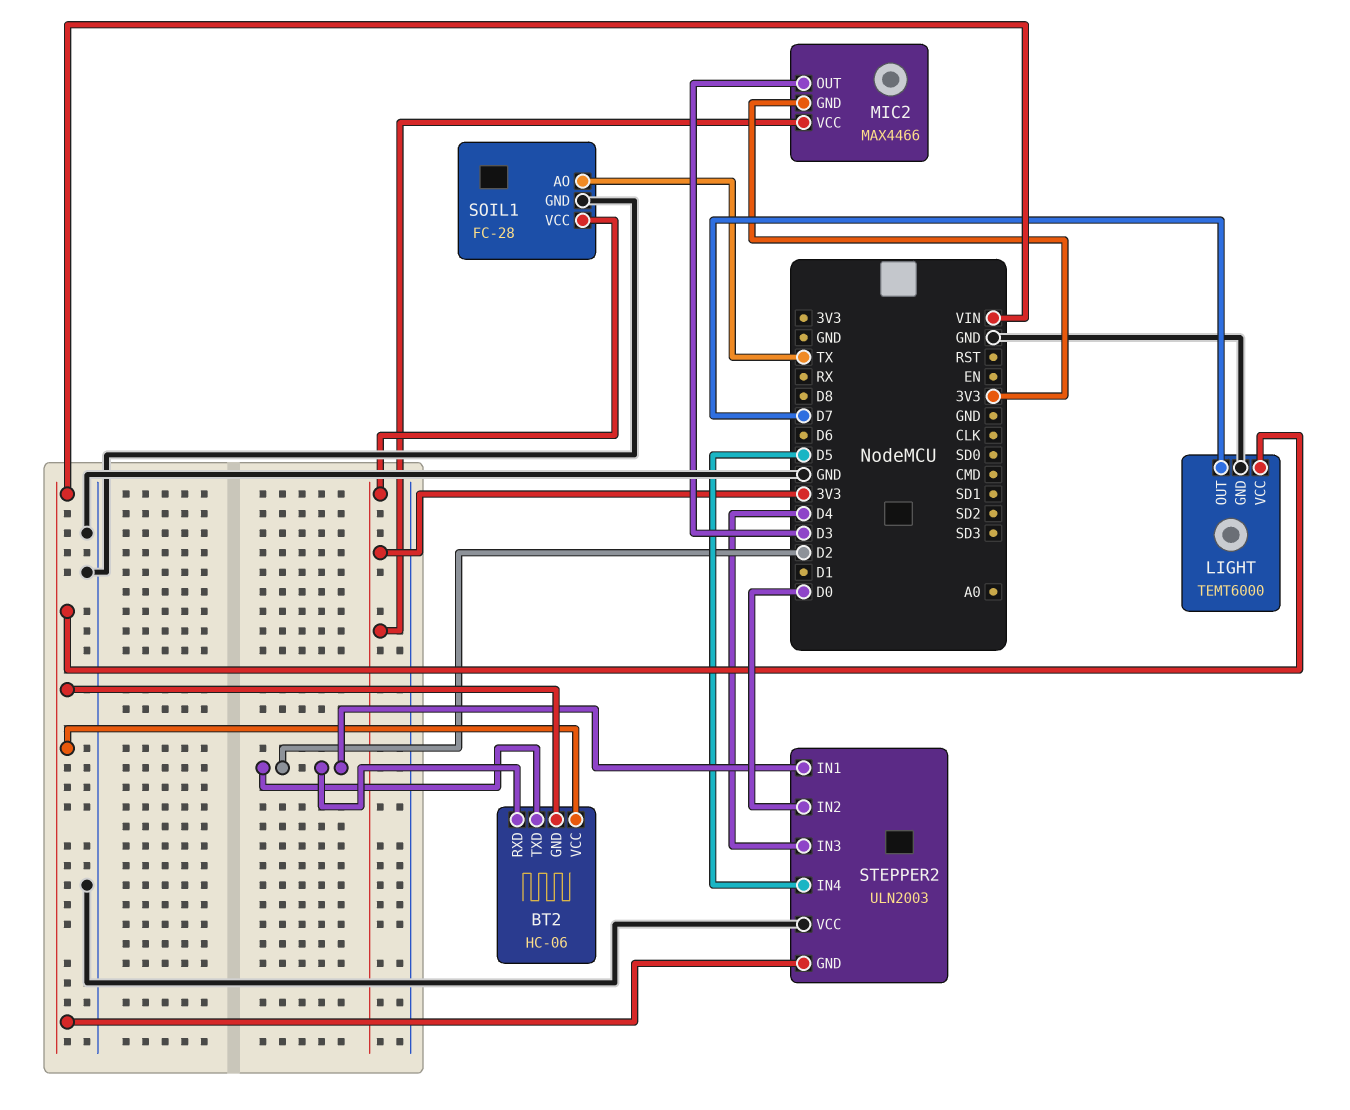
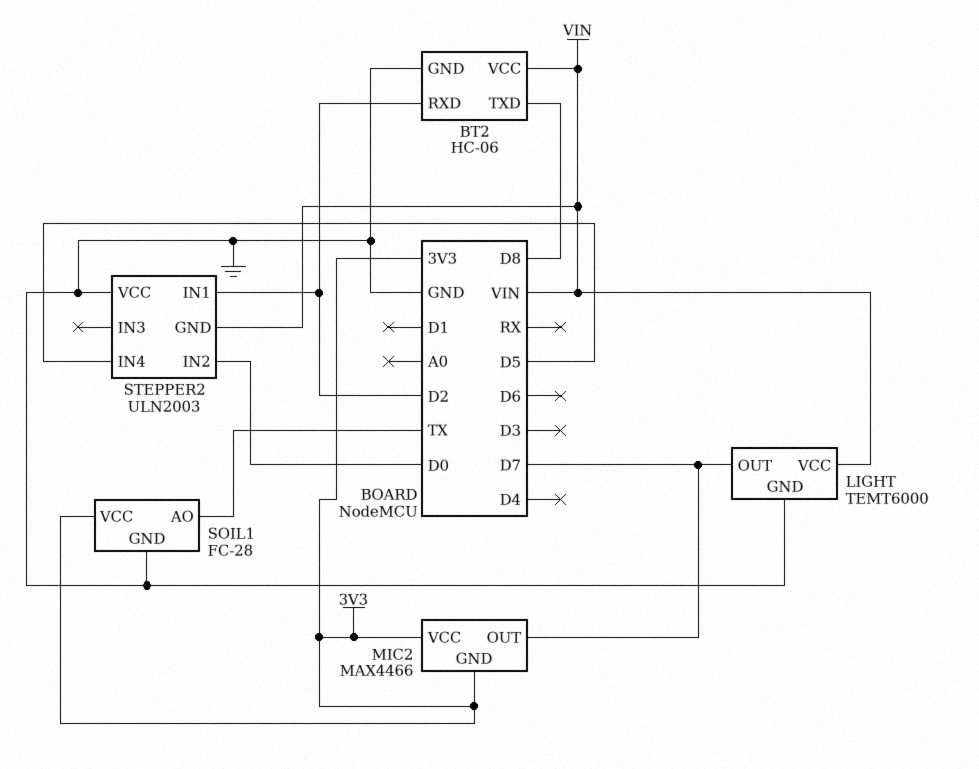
BT2 pin GND: VIN -> GND
BT2 pin TXD: D2 -> D8
MIC2 pin OUT: D3 -> D7
STEPPER2 pin IN3: D4 -> none

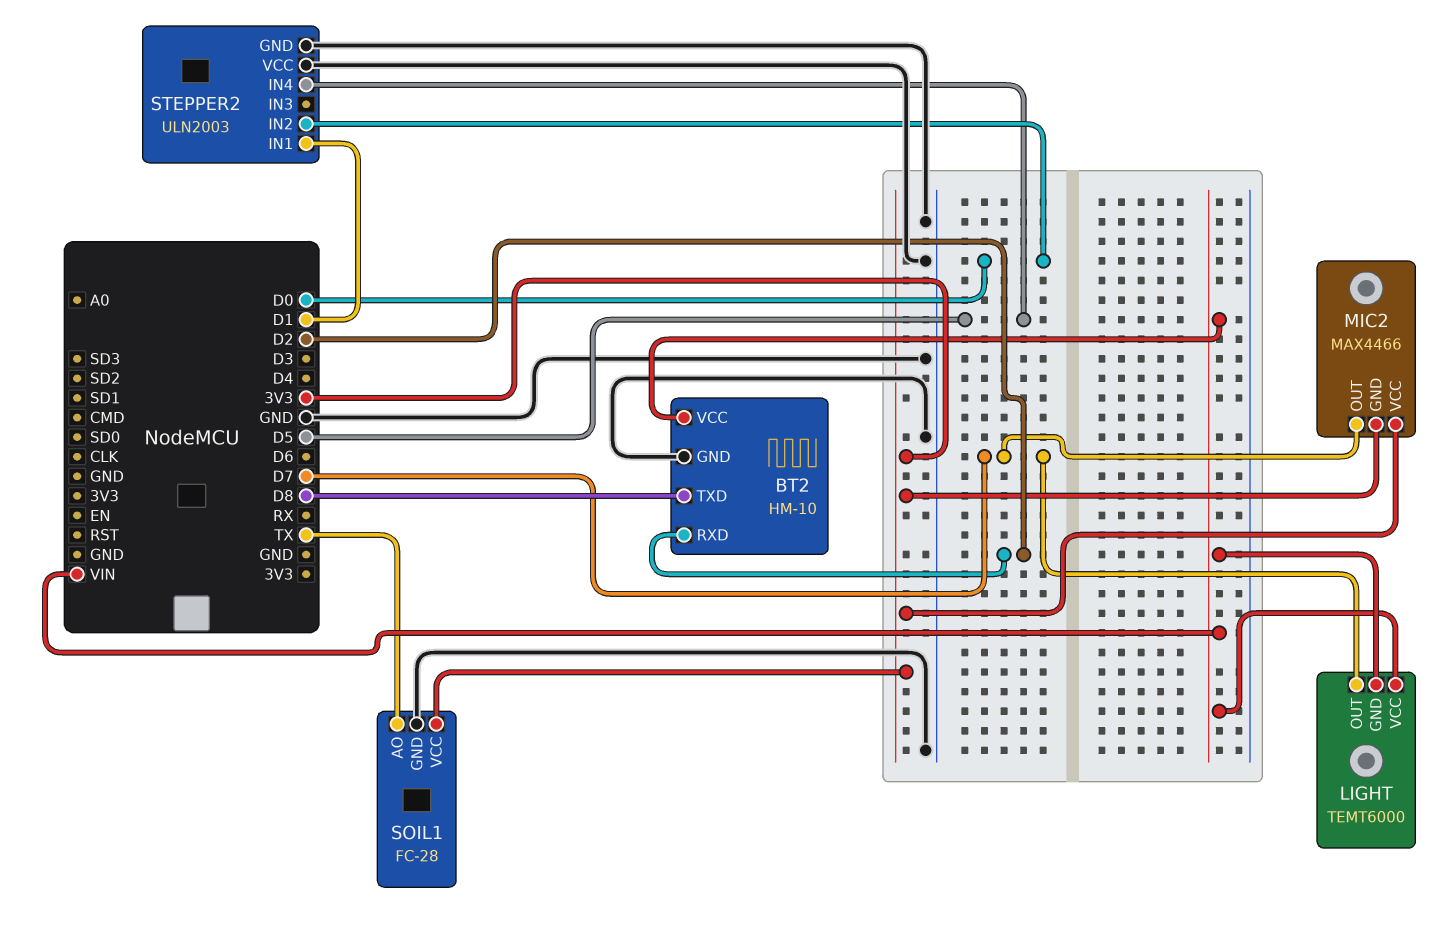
BT2: HC-06 -> HM-10
LIGHT pin GND: GND -> VIN
STEPPER2 pin GND: VIN -> GND
STEPPER2 pin IN1: D2 -> D1

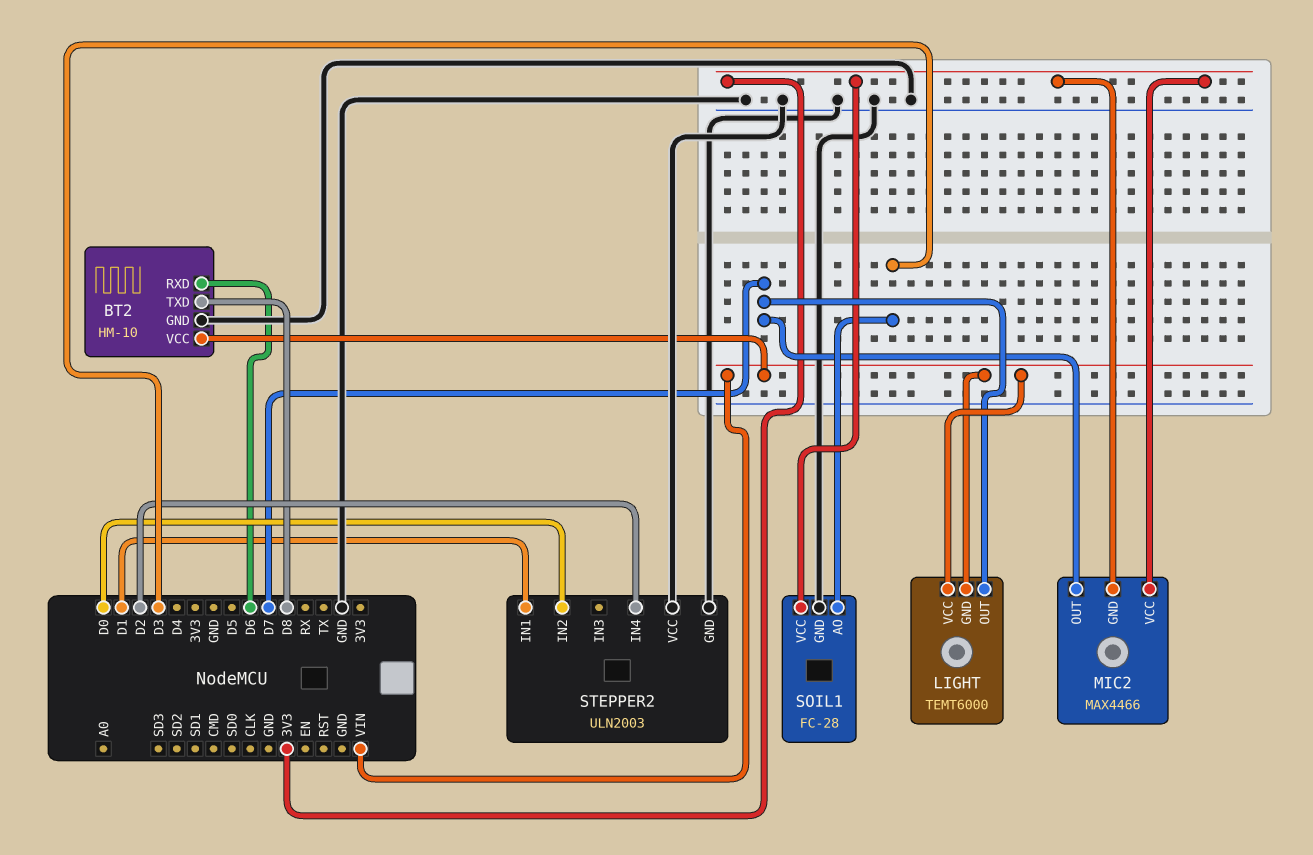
BT2 pin RXD: D2 -> D6
SOIL1 pin AO: TX -> D3
STEPPER2 pin IN4: D5 -> D2

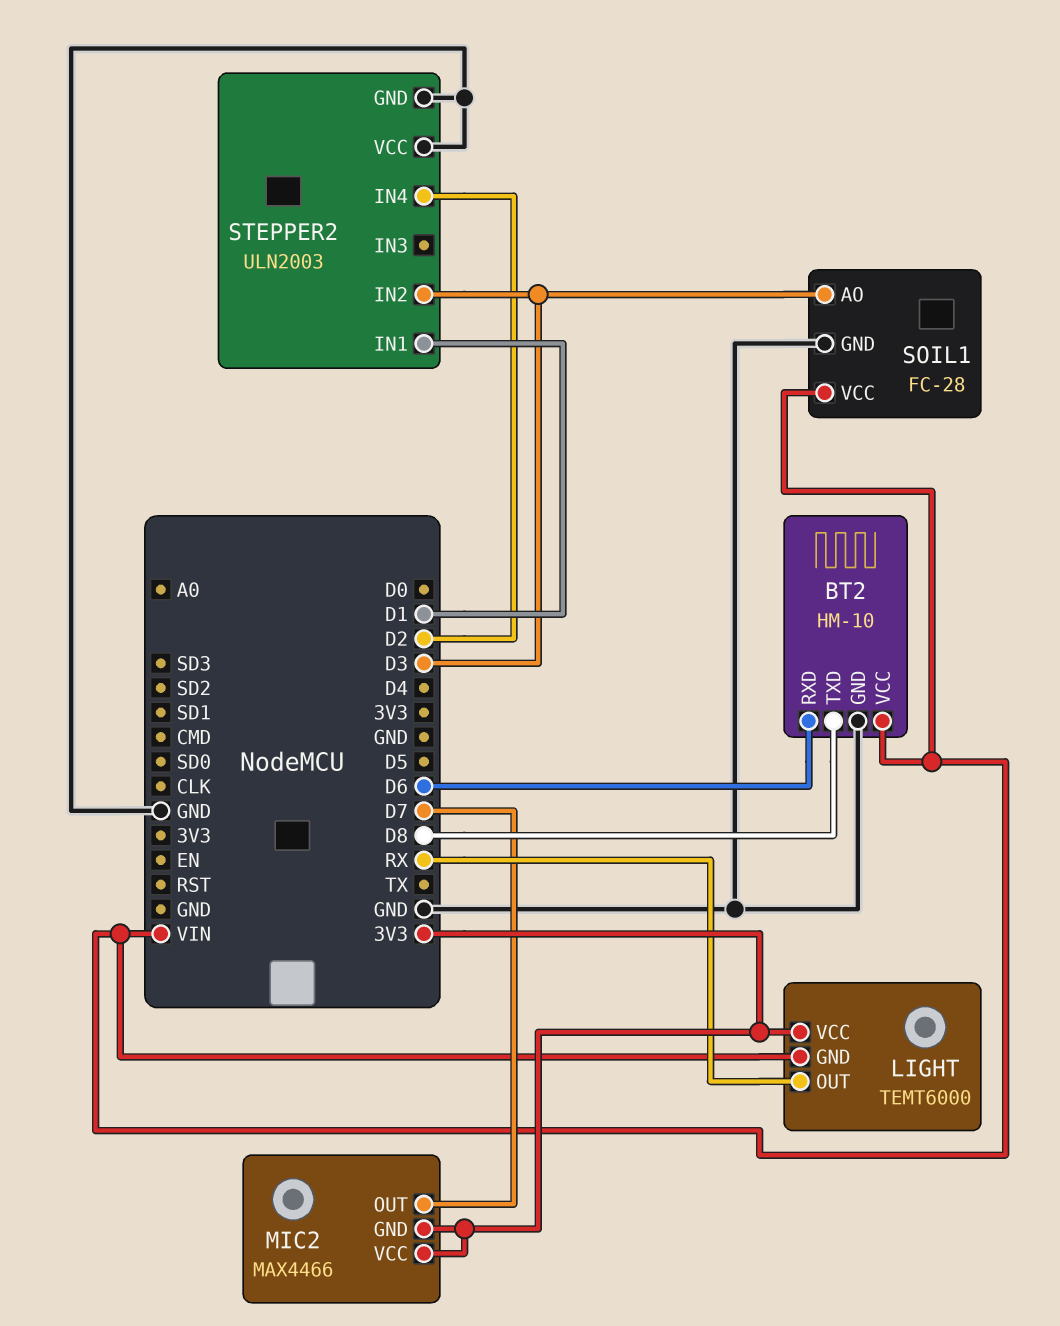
LIGHT pin OUT: D7 -> RX
LIGHT pin VCC: VIN -> 3V3
SOIL1 pin VCC: 3V3 -> VIN
STEPPER2 pin IN2: D0 -> D3

